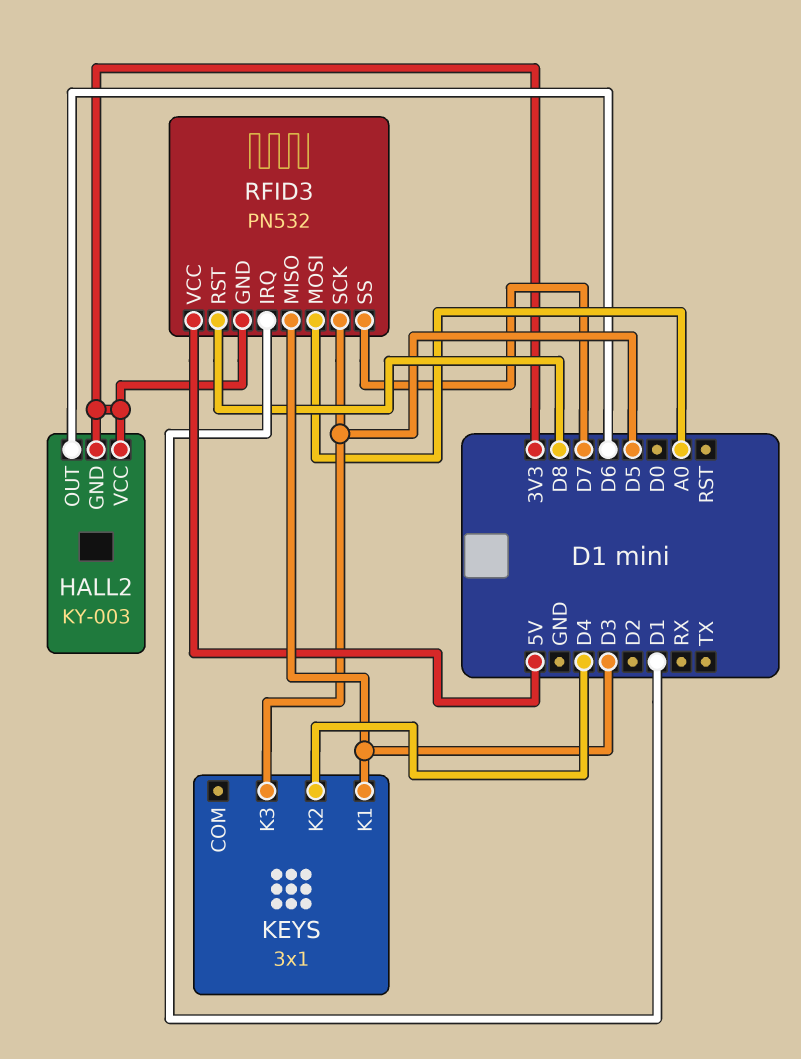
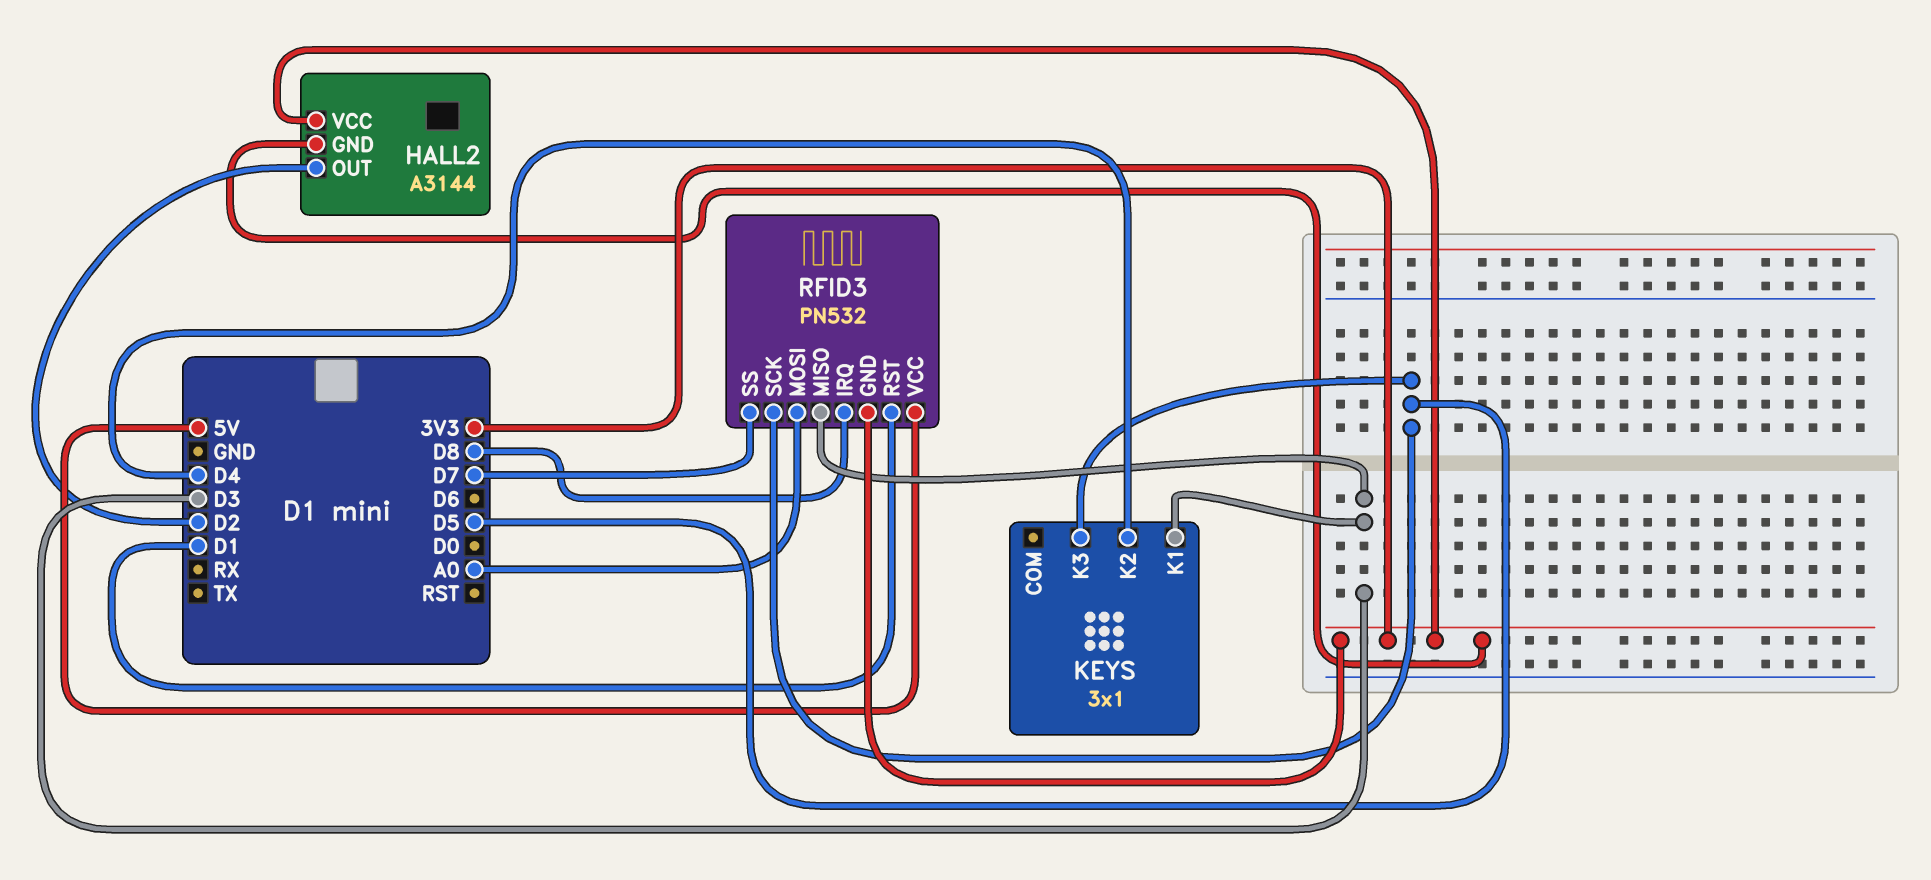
HALL2: KY-003 -> A3144
HALL2 pin OUT: D6 -> D2
RFID3 pin IRQ: D1 -> D8
RFID3 pin RST: D8 -> D1

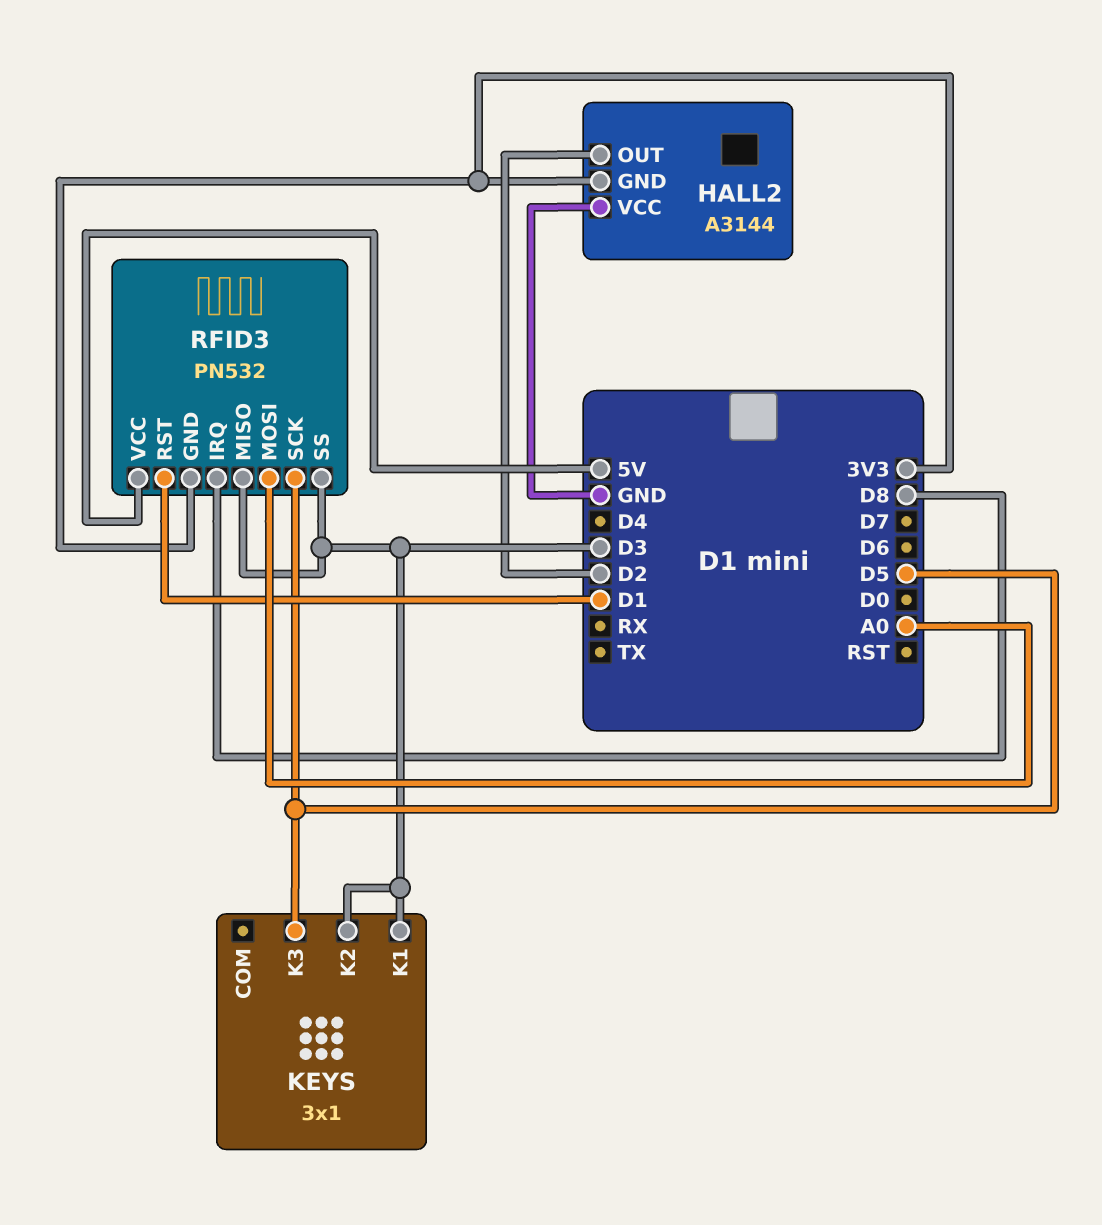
HALL2 pin VCC: 3V3 -> GND
KEYS pin K2: D4 -> D3
RFID3 pin SS: D7 -> D3

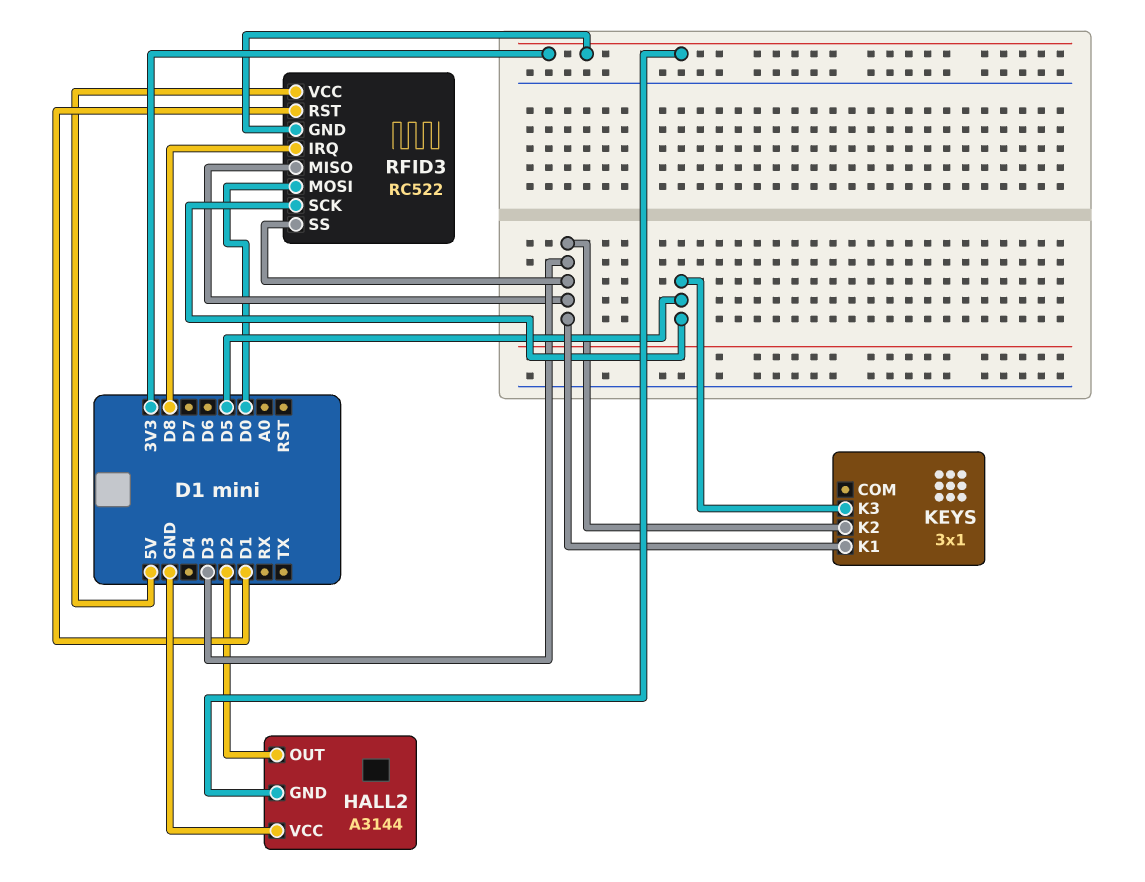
RFID3: PN532 -> RC522
RFID3 pin MOSI: A0 -> D0

